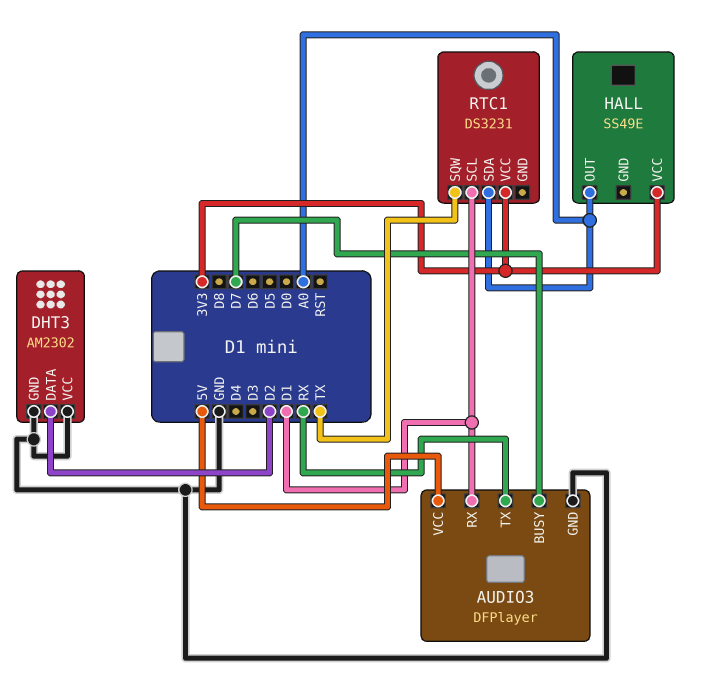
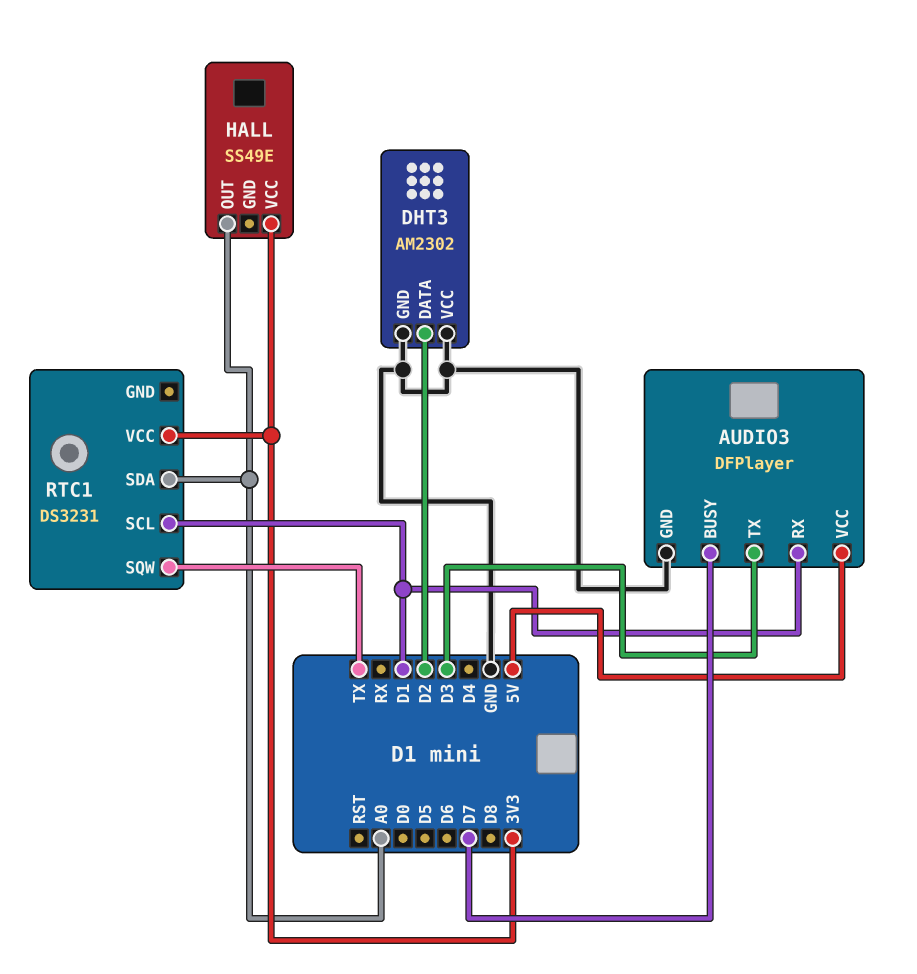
AUDIO3 pin TX: RX -> D3

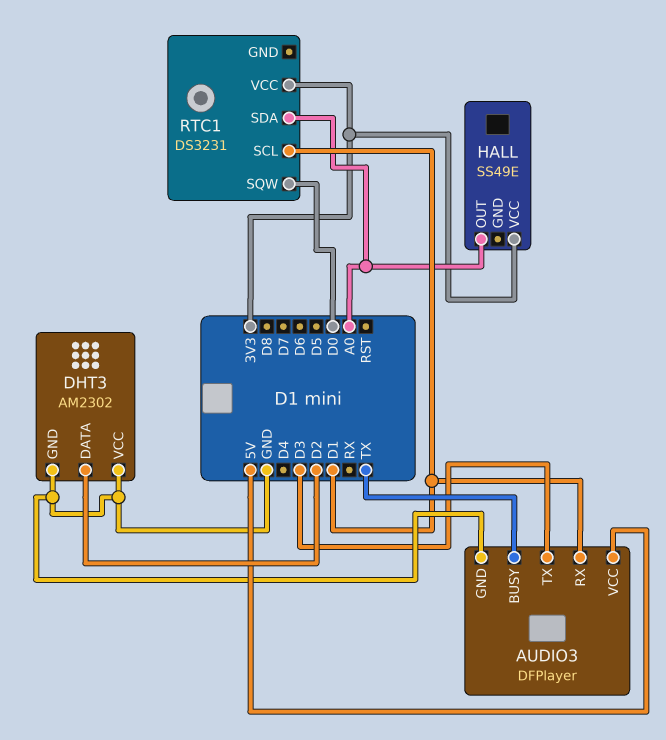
AUDIO3 pin BUSY: D7 -> TX
RTC1 pin SQW: TX -> D0

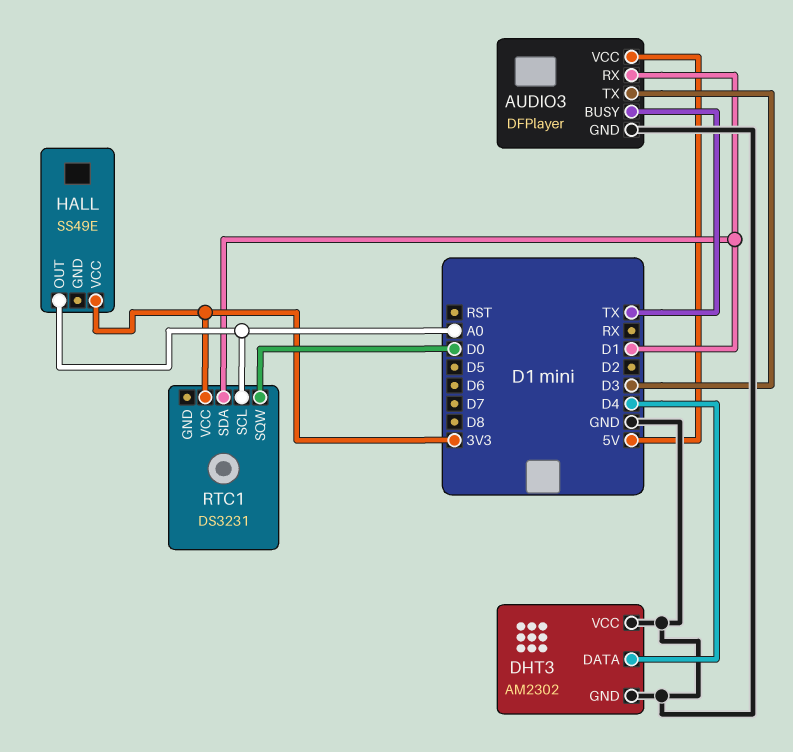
DHT3 pin DATA: D2 -> D4
RTC1 pin SCL: D1 -> A0
RTC1 pin SDA: A0 -> D1

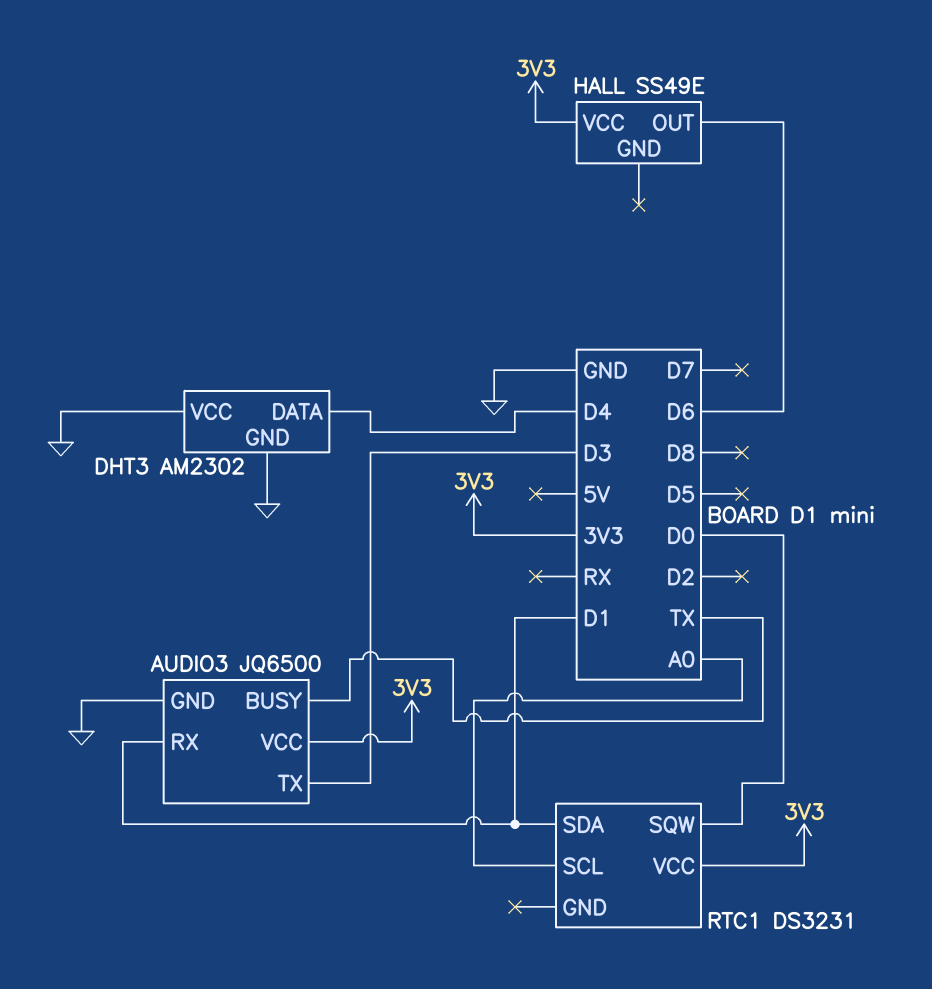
AUDIO3: DFPlayer -> JQ6500
AUDIO3 pin VCC: 5V -> 3V3
HALL pin OUT: A0 -> D6

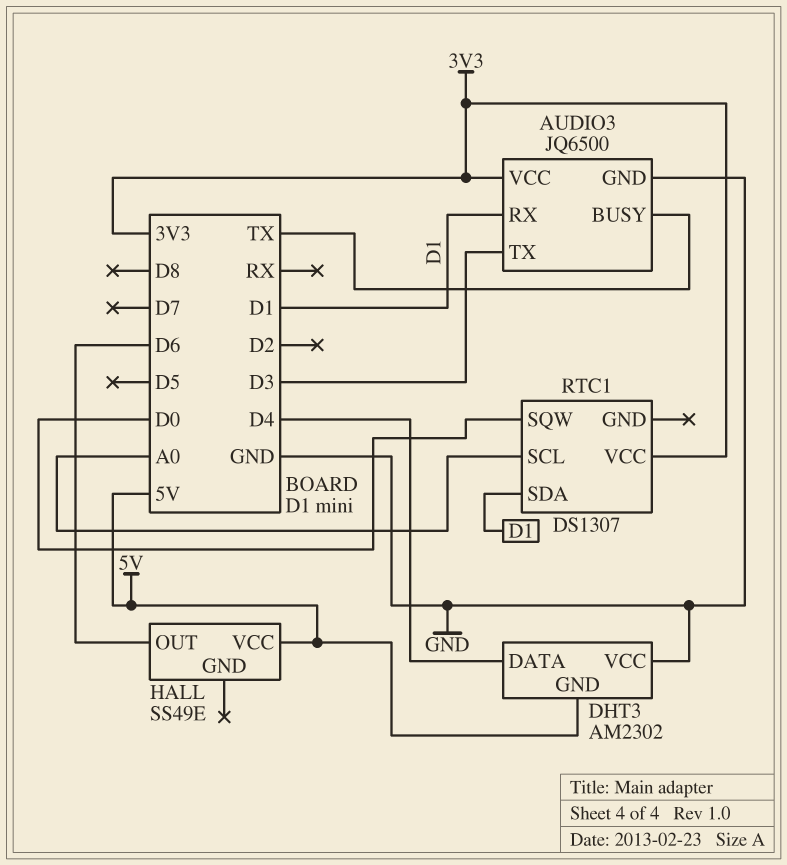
DHT3 pin GND: GND -> 5V
HALL pin VCC: 3V3 -> 5V
RTC1: DS3231 -> DS1307

